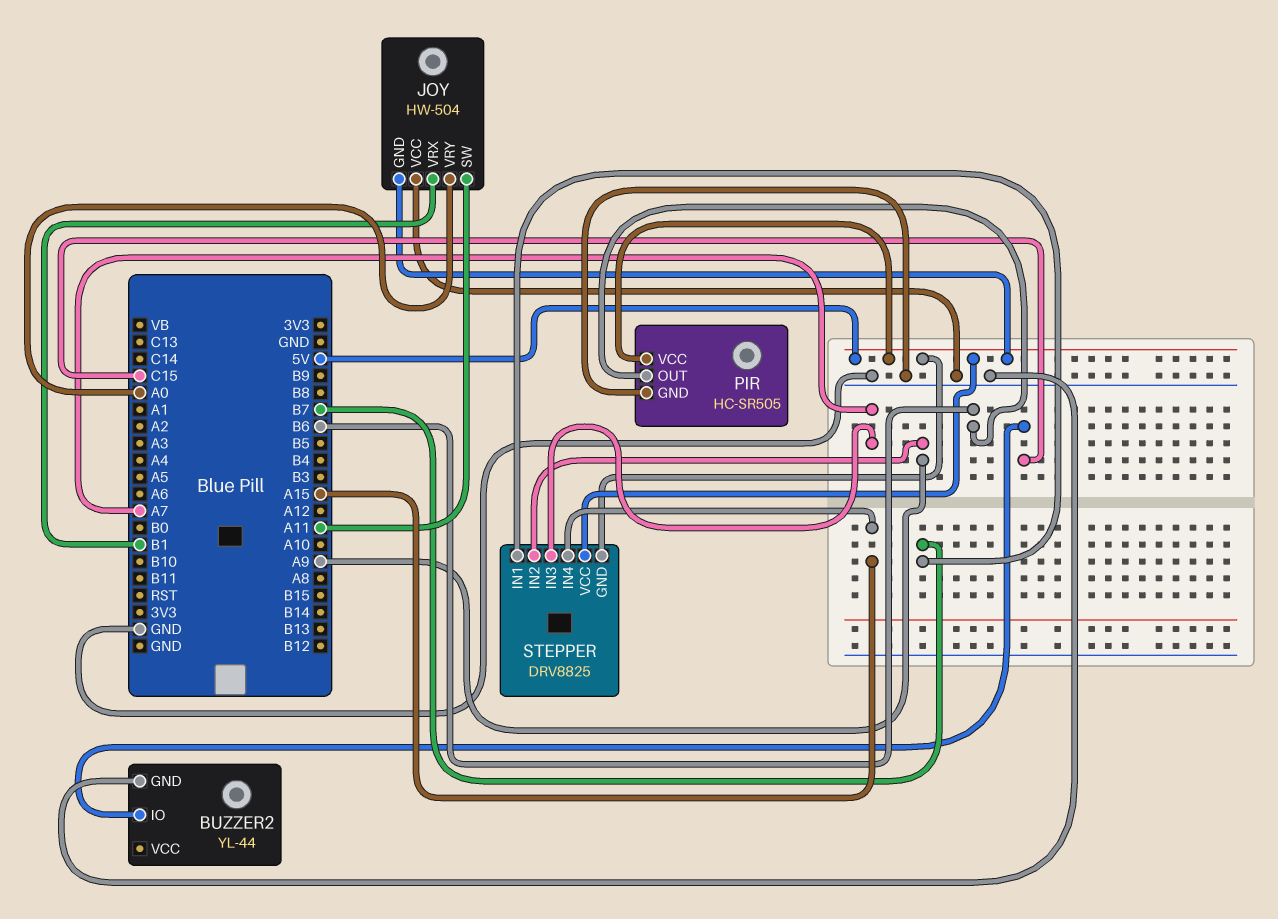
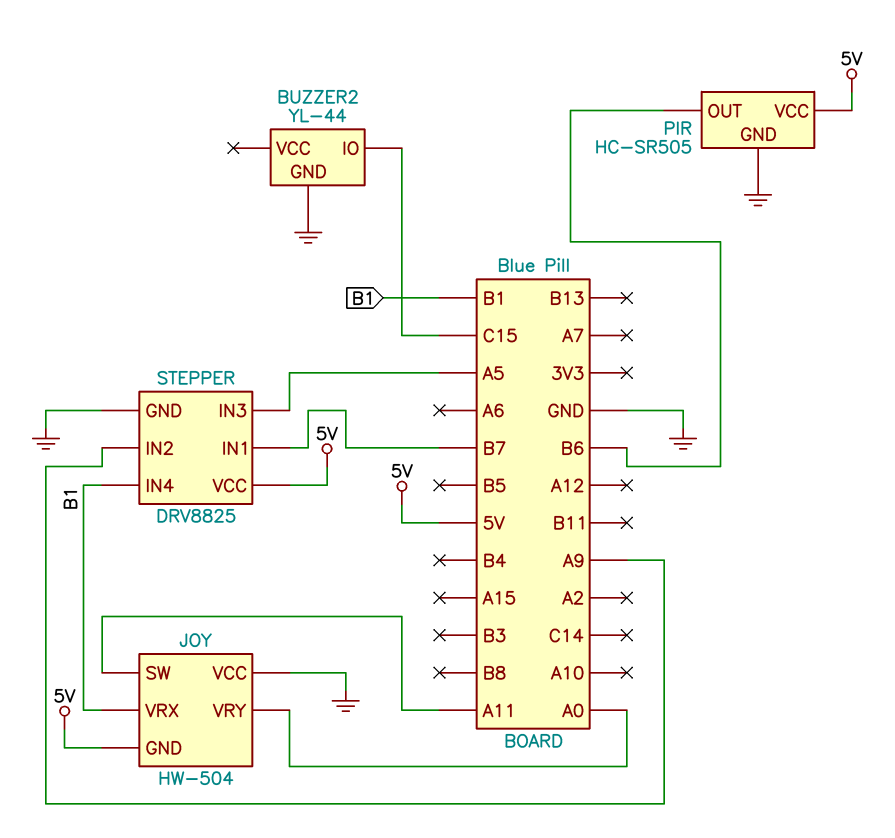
STEPPER pin GND: 5V -> GND
STEPPER pin IN3: A7 -> A5
STEPPER pin IN4: A15 -> B1

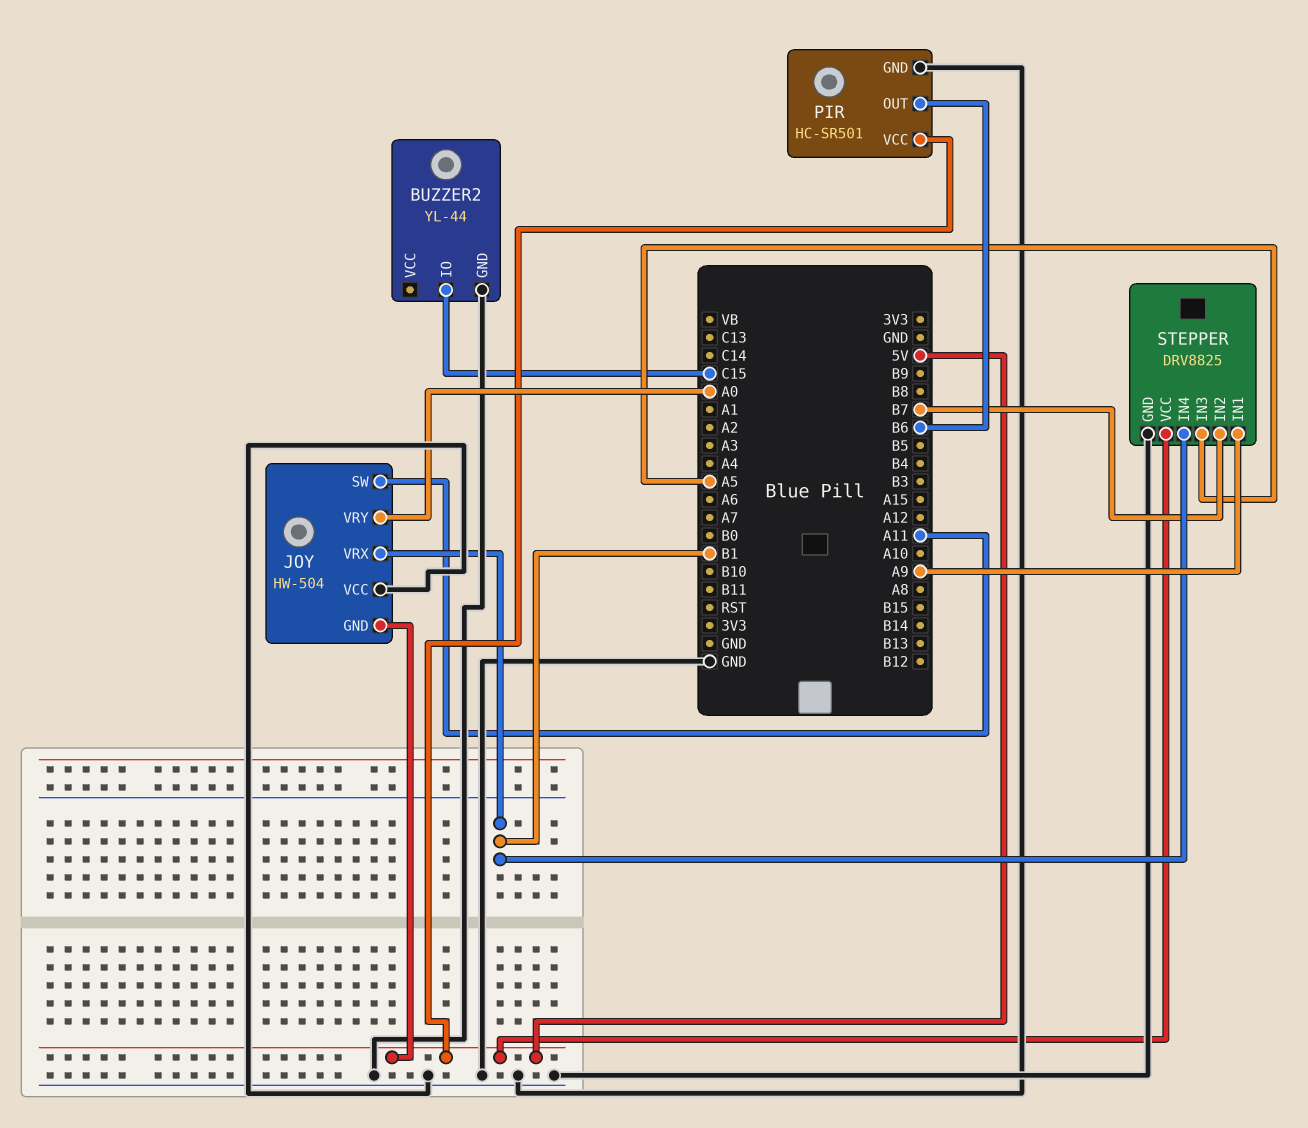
PIR: HC-SR505 -> HC-SR501
STEPPER pin IN1: B7 -> A9
STEPPER pin IN2: A9 -> B7

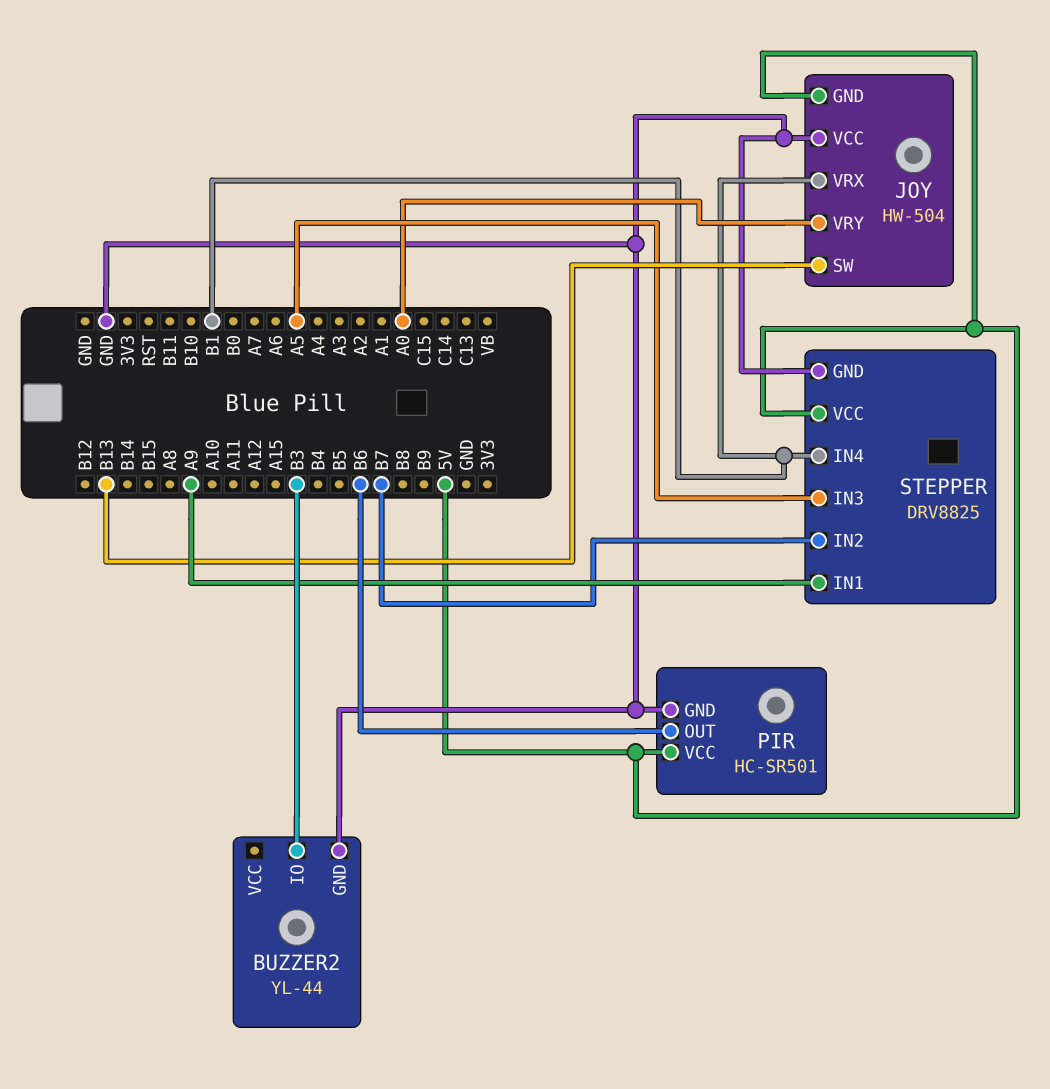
BUZZER2 pin IO: C15 -> B3
JOY pin SW: A11 -> B13

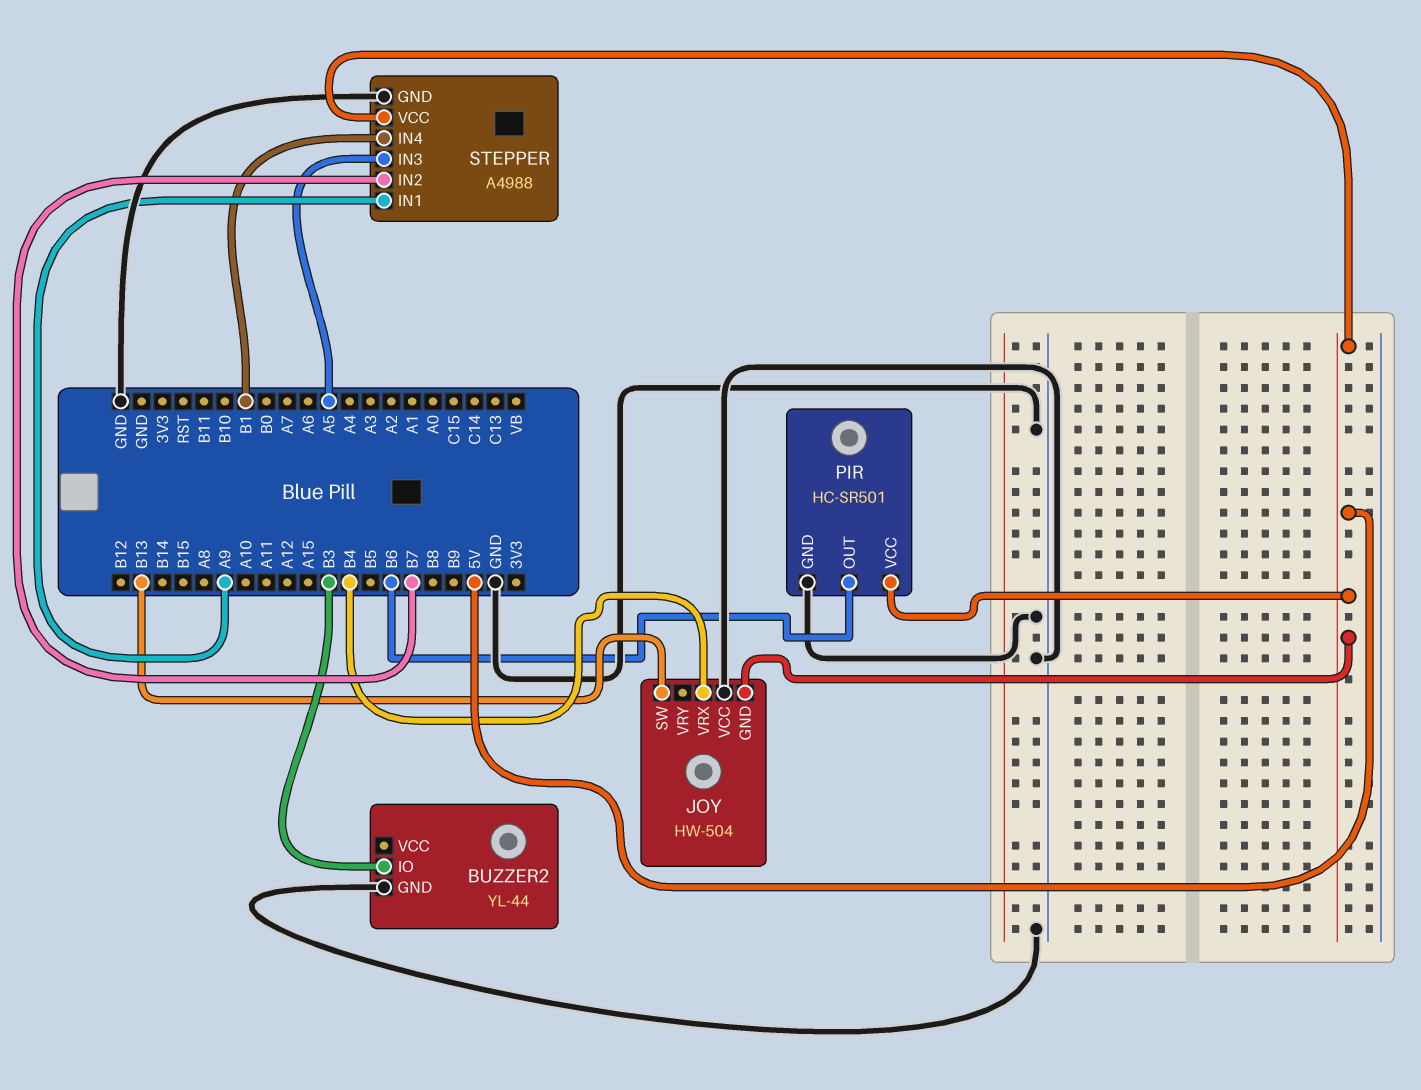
JOY pin VRX: B1 -> B4
JOY pin VRY: A0 -> none
STEPPER: DRV8825 -> A4988

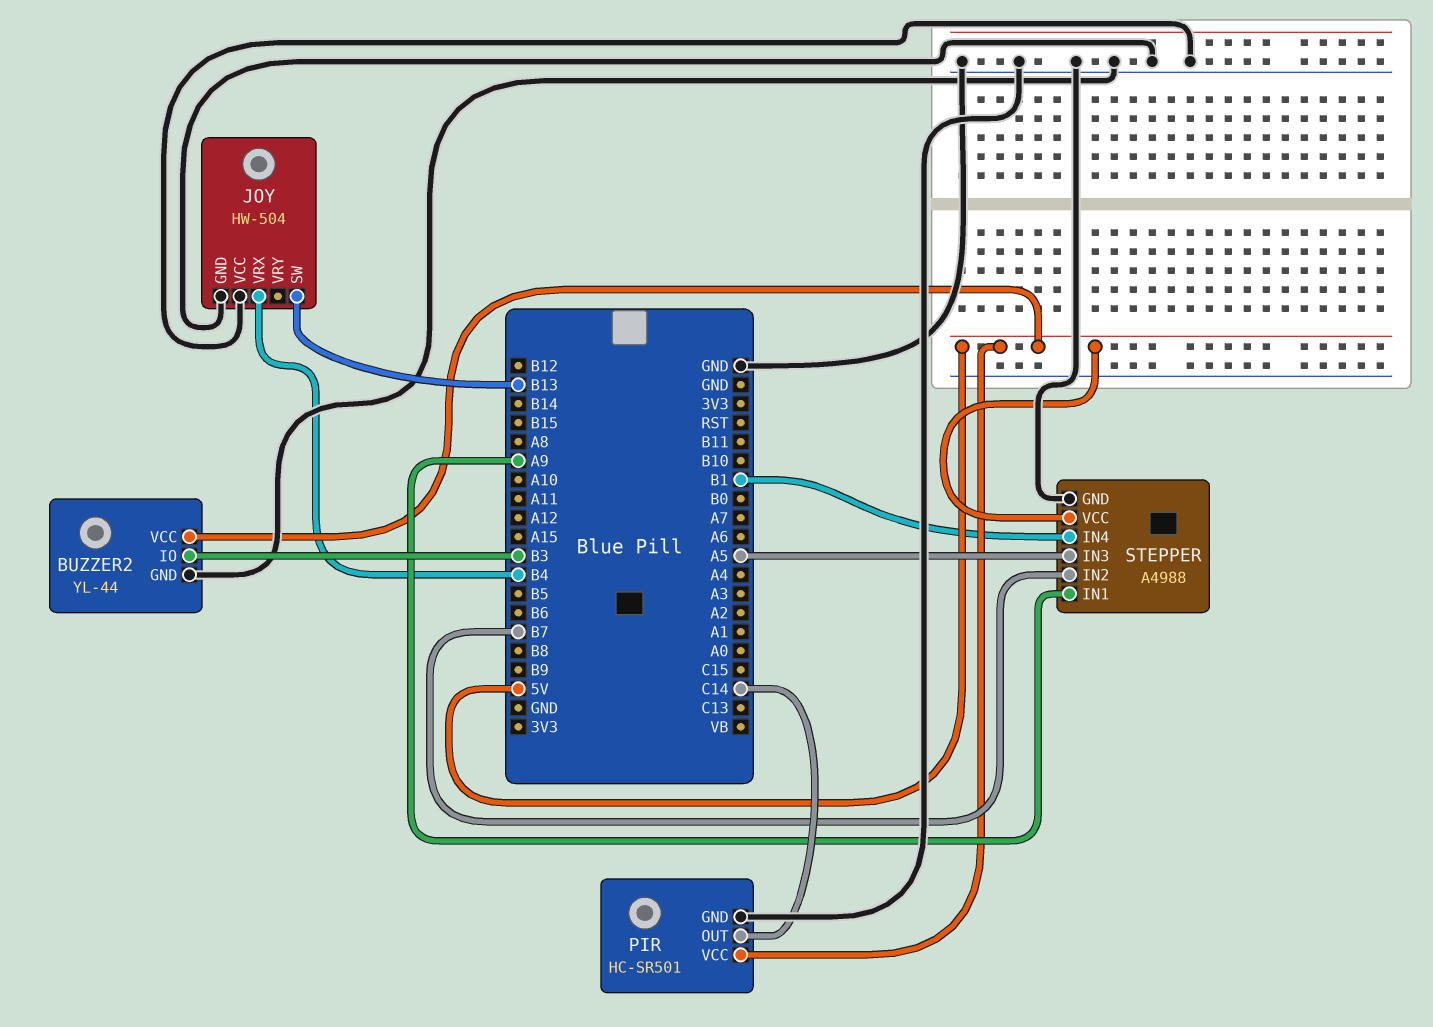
BUZZER2 pin VCC: none -> 5V
JOY pin GND: 5V -> GND
PIR pin OUT: B6 -> C14

